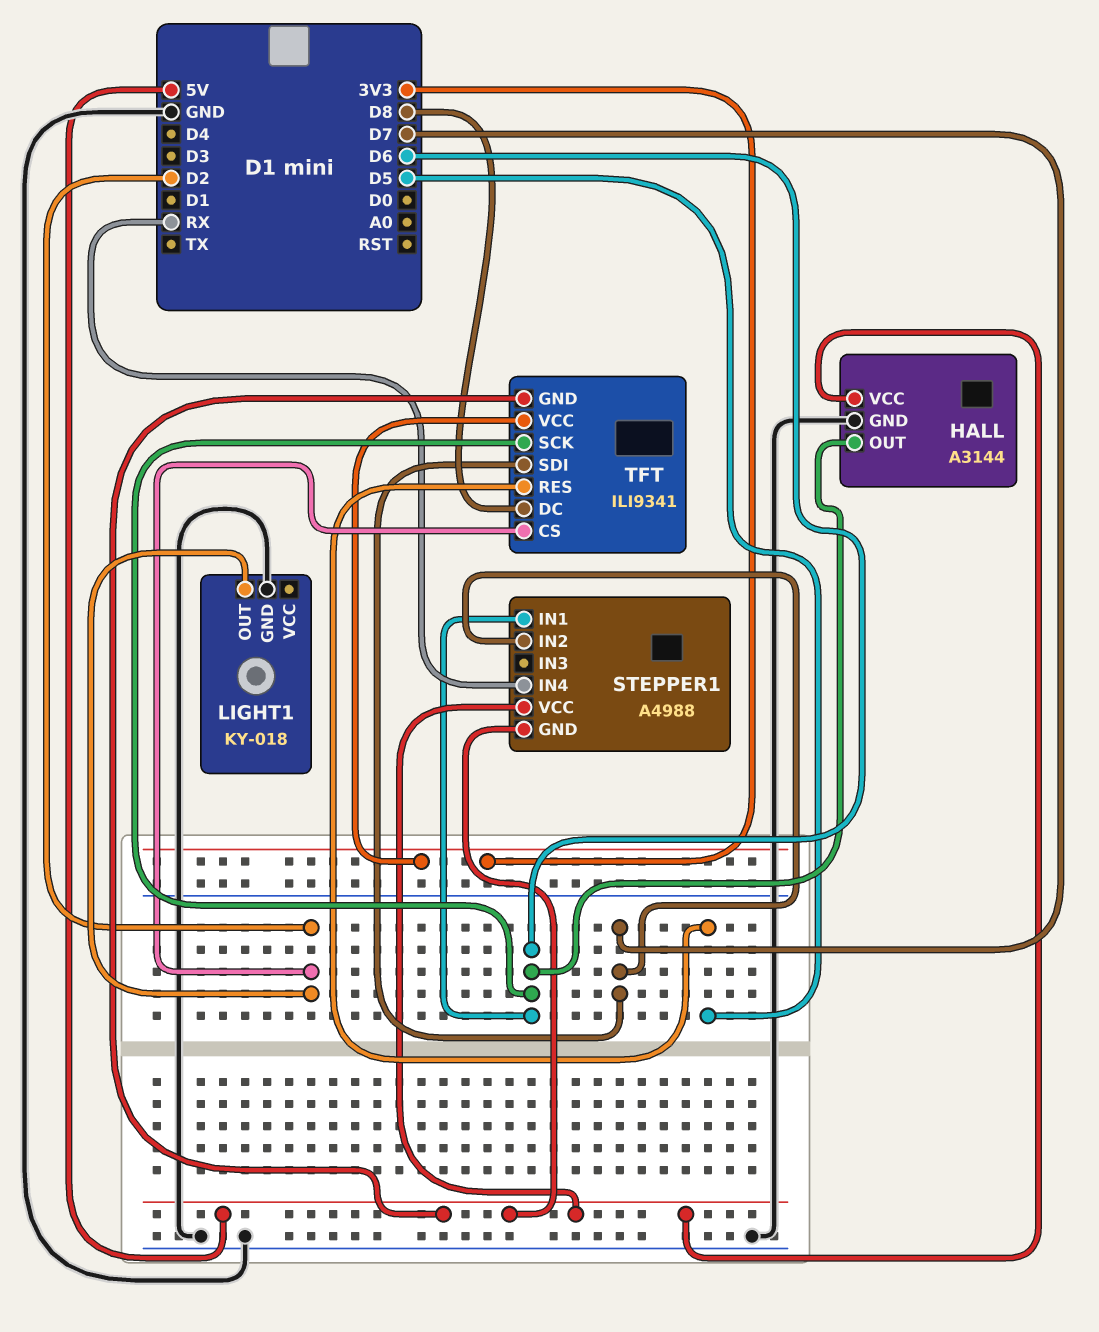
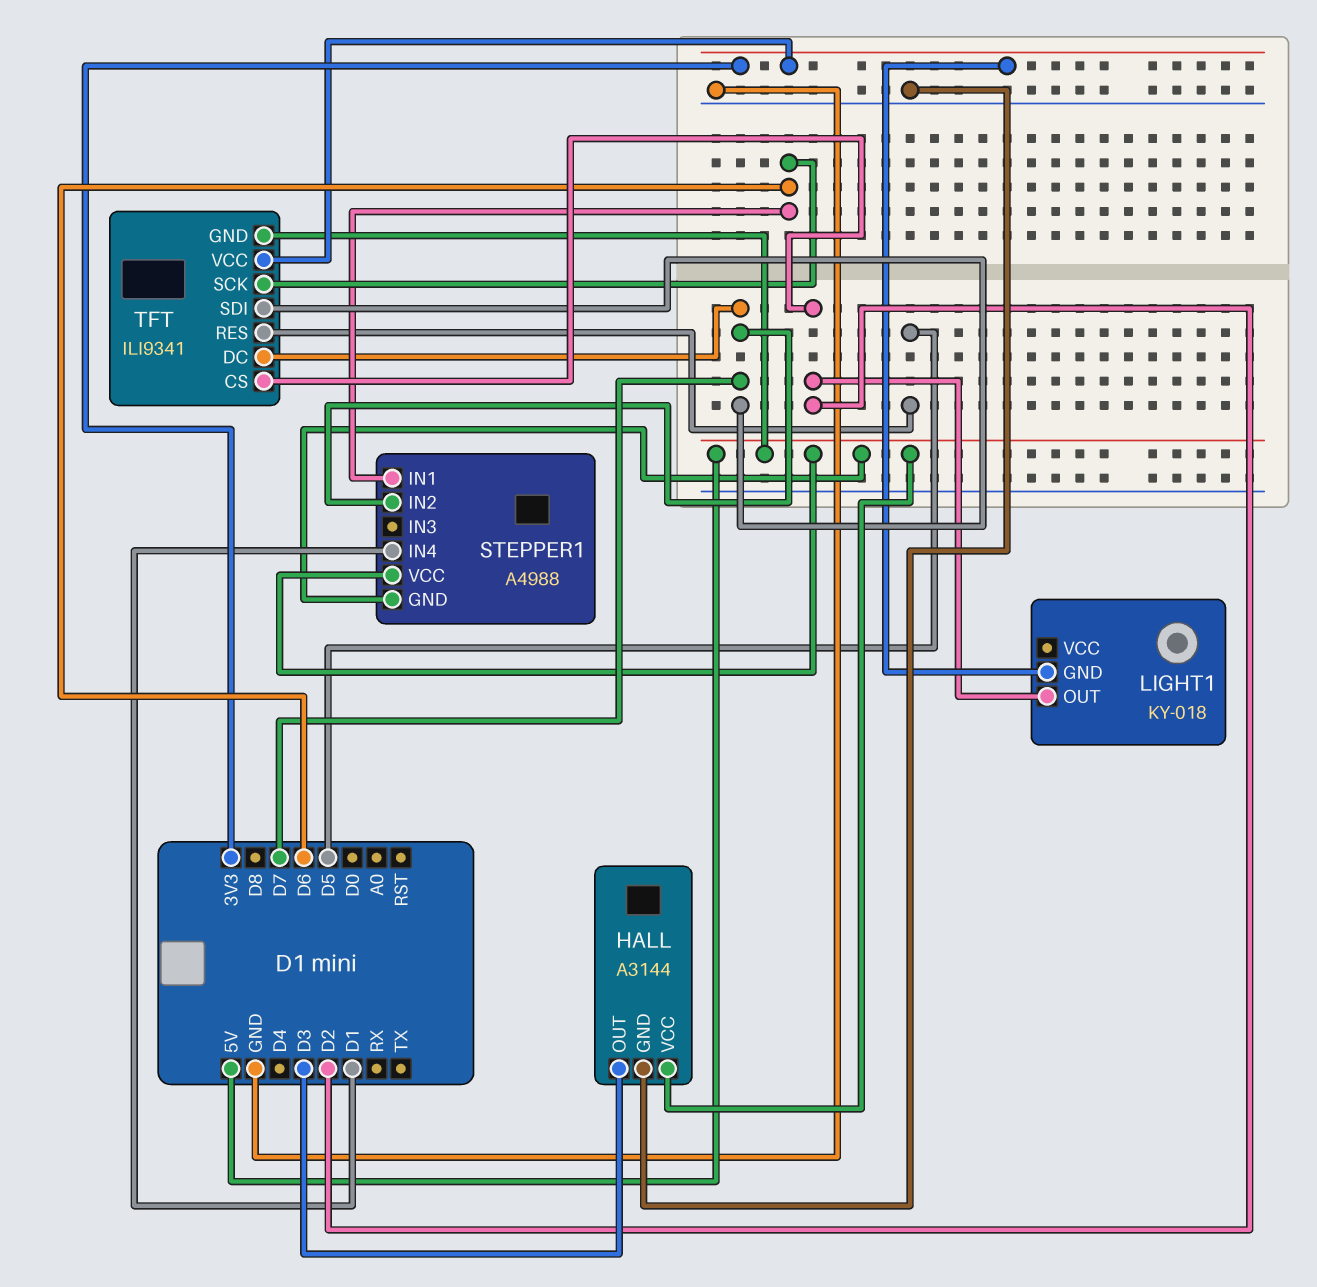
HALL pin OUT: D6 -> D3
LIGHT1 pin GND: GND -> 3V3
STEPPER1 pin IN4: RX -> D1
TFT pin DC: D8 -> D7

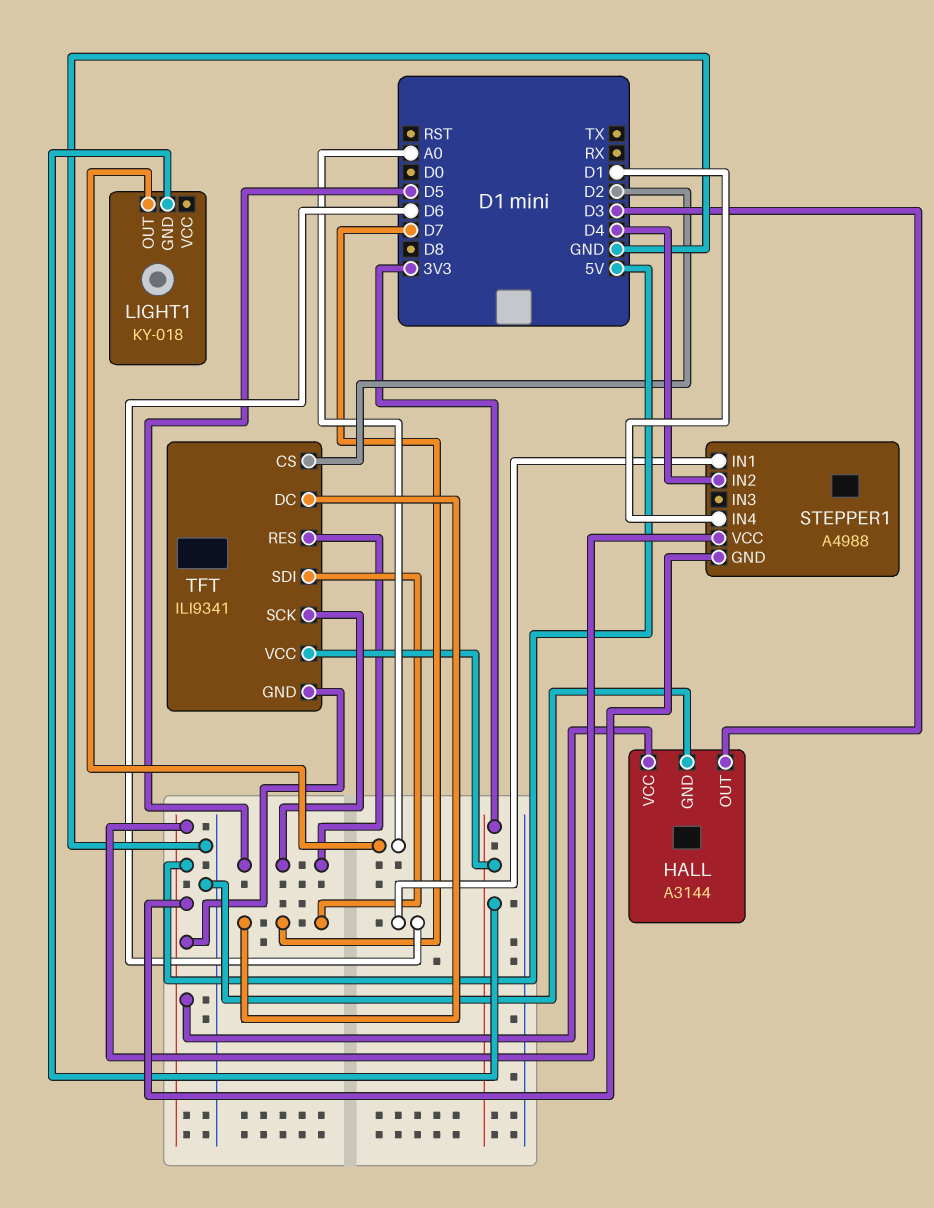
LIGHT1 pin OUT: D2 -> A0
STEPPER1 pin IN2: D7 -> D4
TFT pin SCK: D6 -> D5

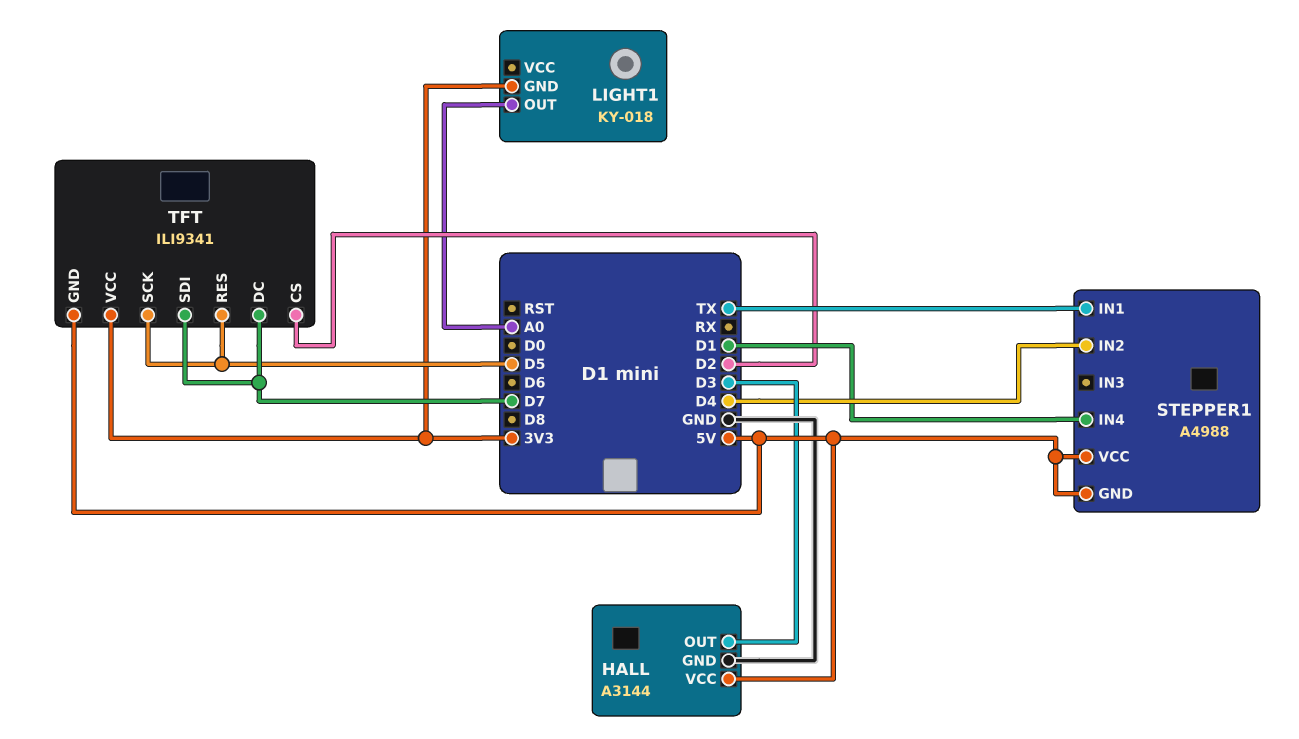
STEPPER1 pin IN1: D6 -> TX

